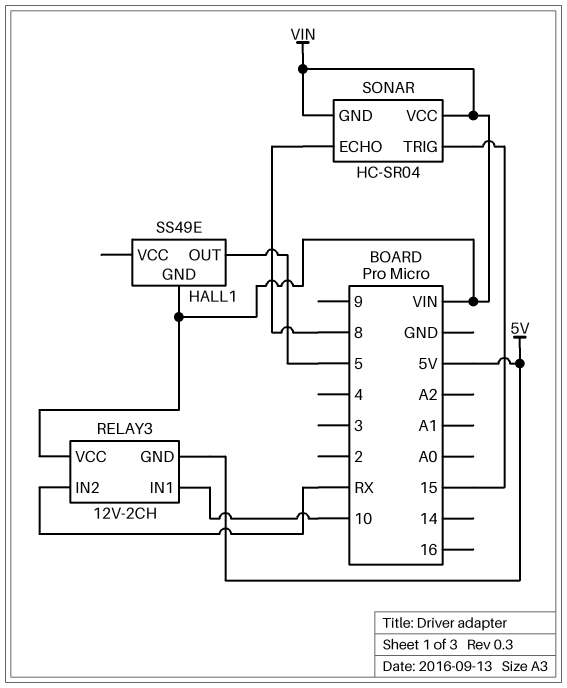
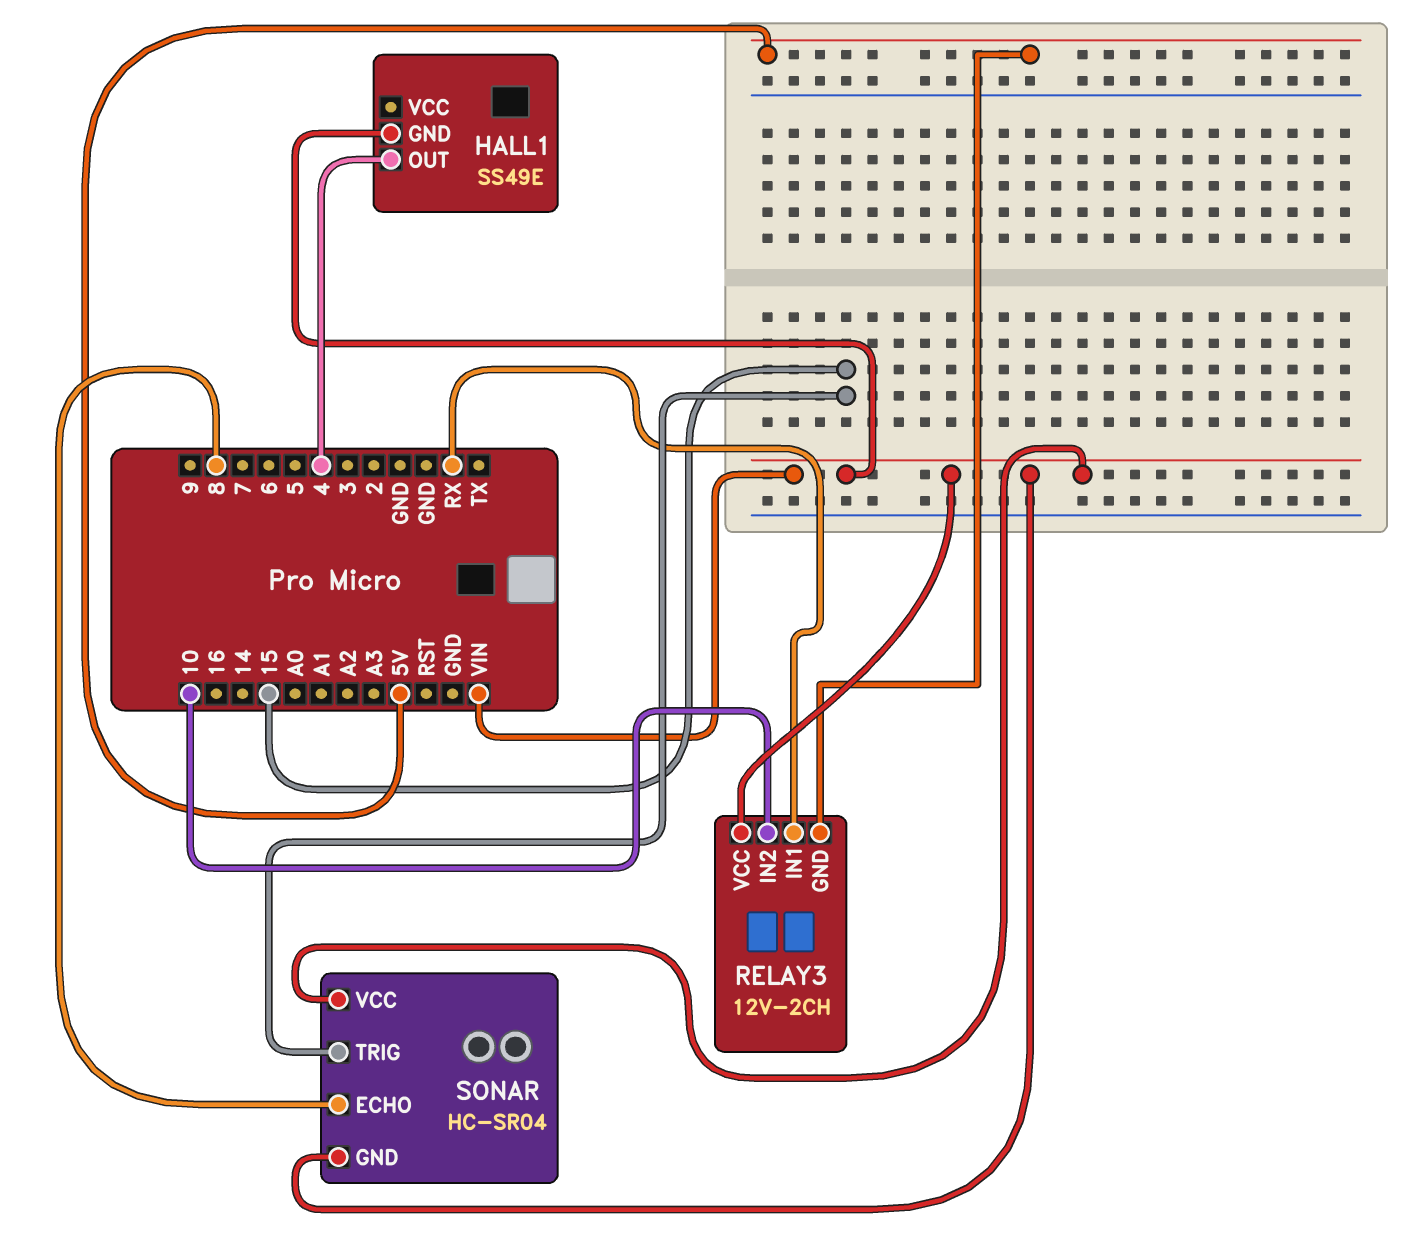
HALL1 pin OUT: 5 -> 4
RELAY3 pin IN1: 10 -> RX
RELAY3 pin IN2: RX -> 10

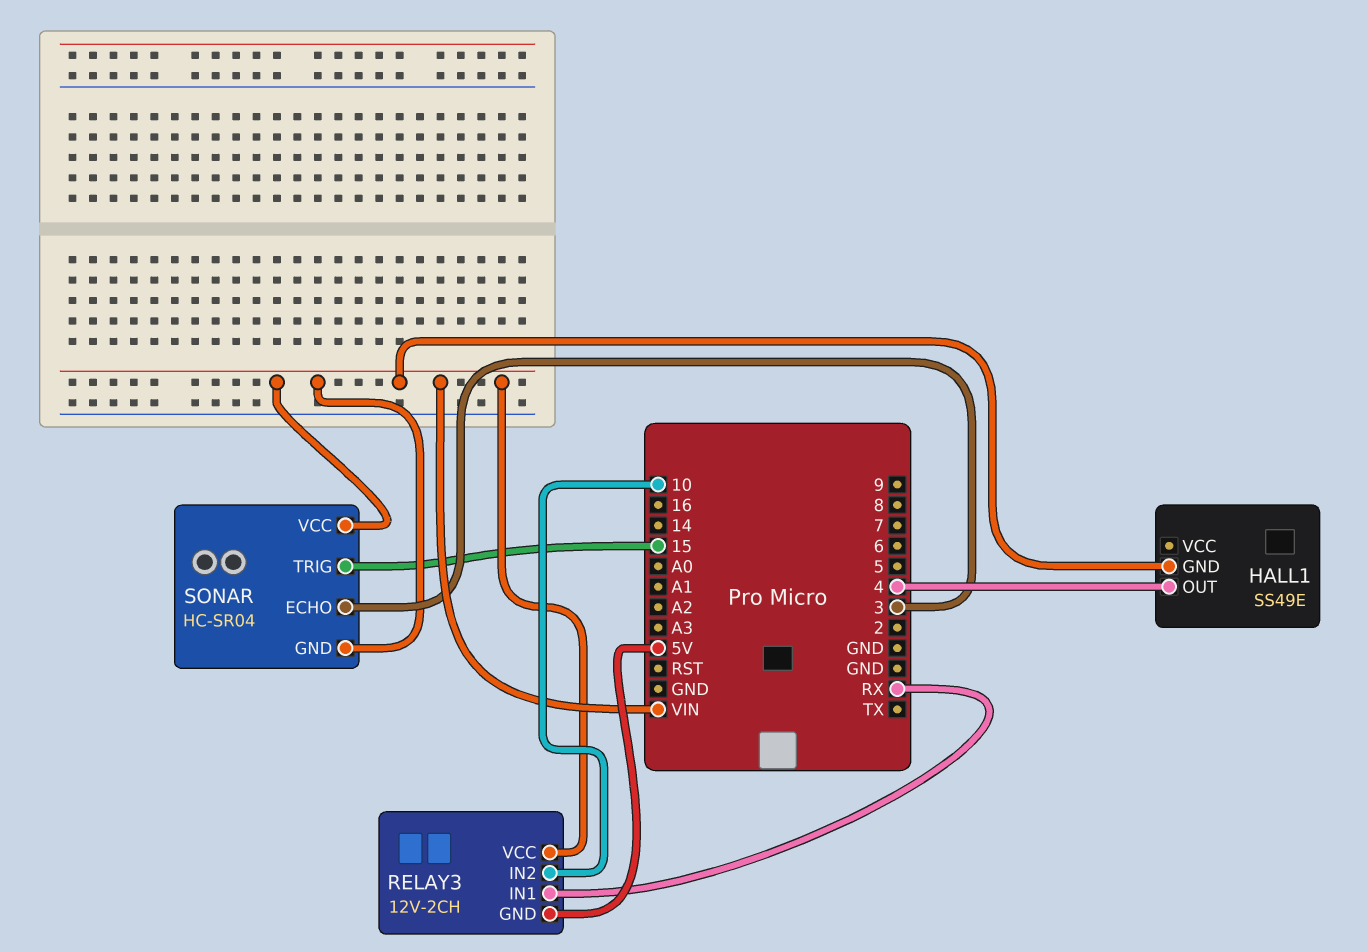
SONAR pin ECHO: 8 -> 3

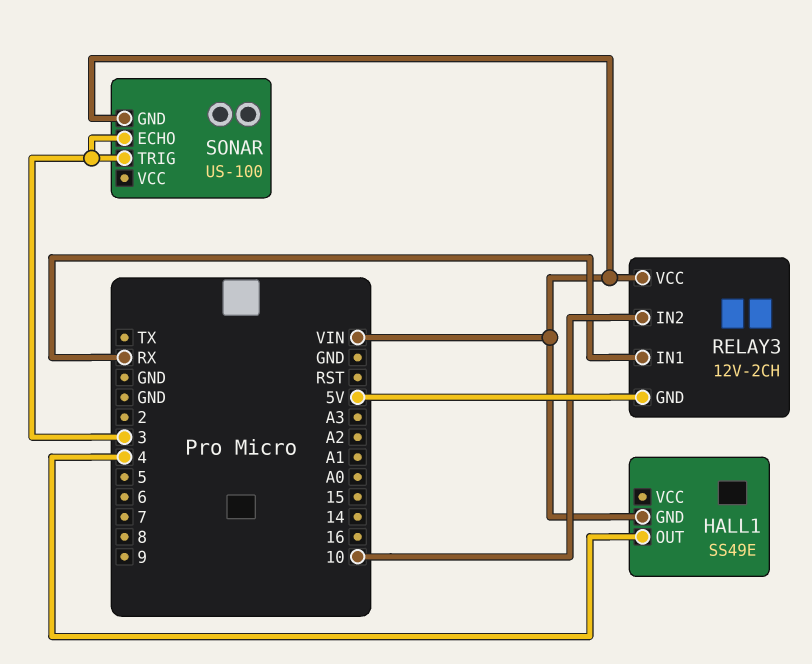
SONAR: HC-SR04 -> US-100
SONAR pin TRIG: 15 -> 3
SONAR pin VCC: VIN -> none

